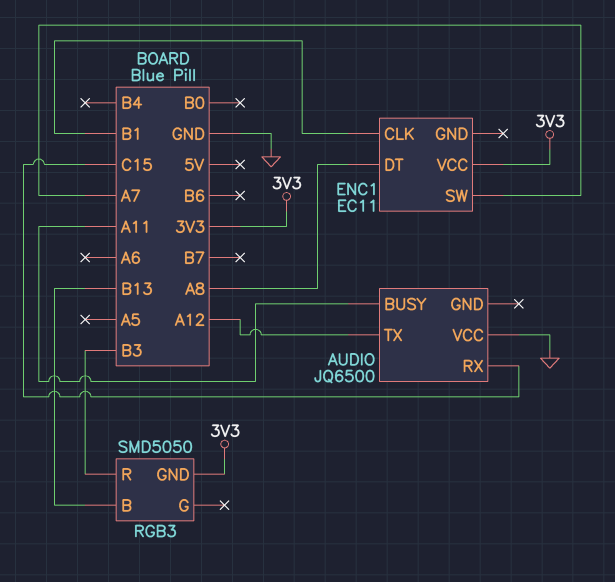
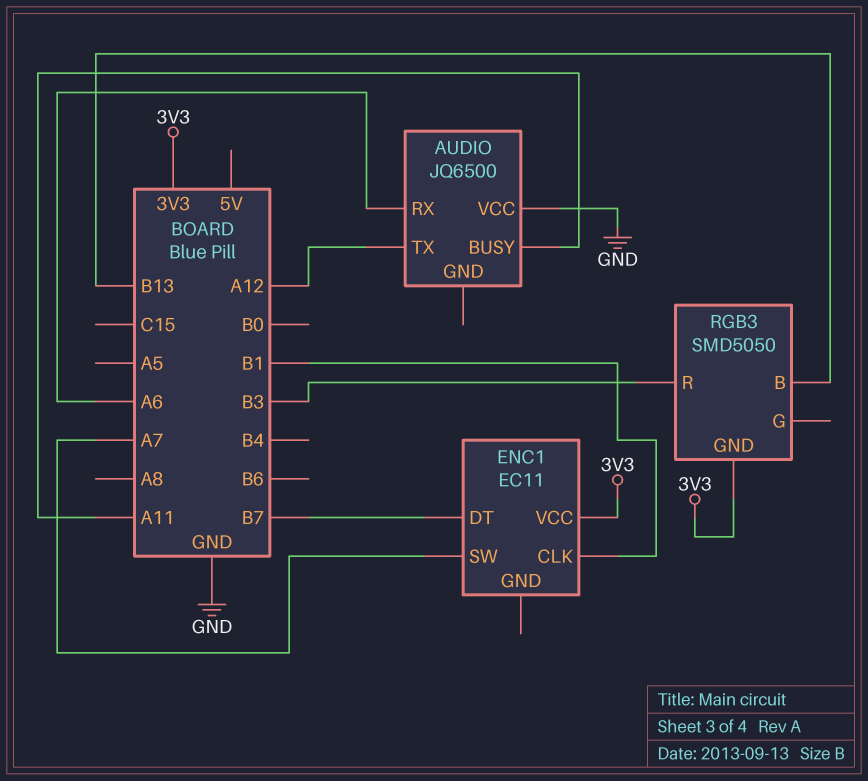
AUDIO pin RX: C15 -> A6
ENC1 pin DT: A8 -> B7

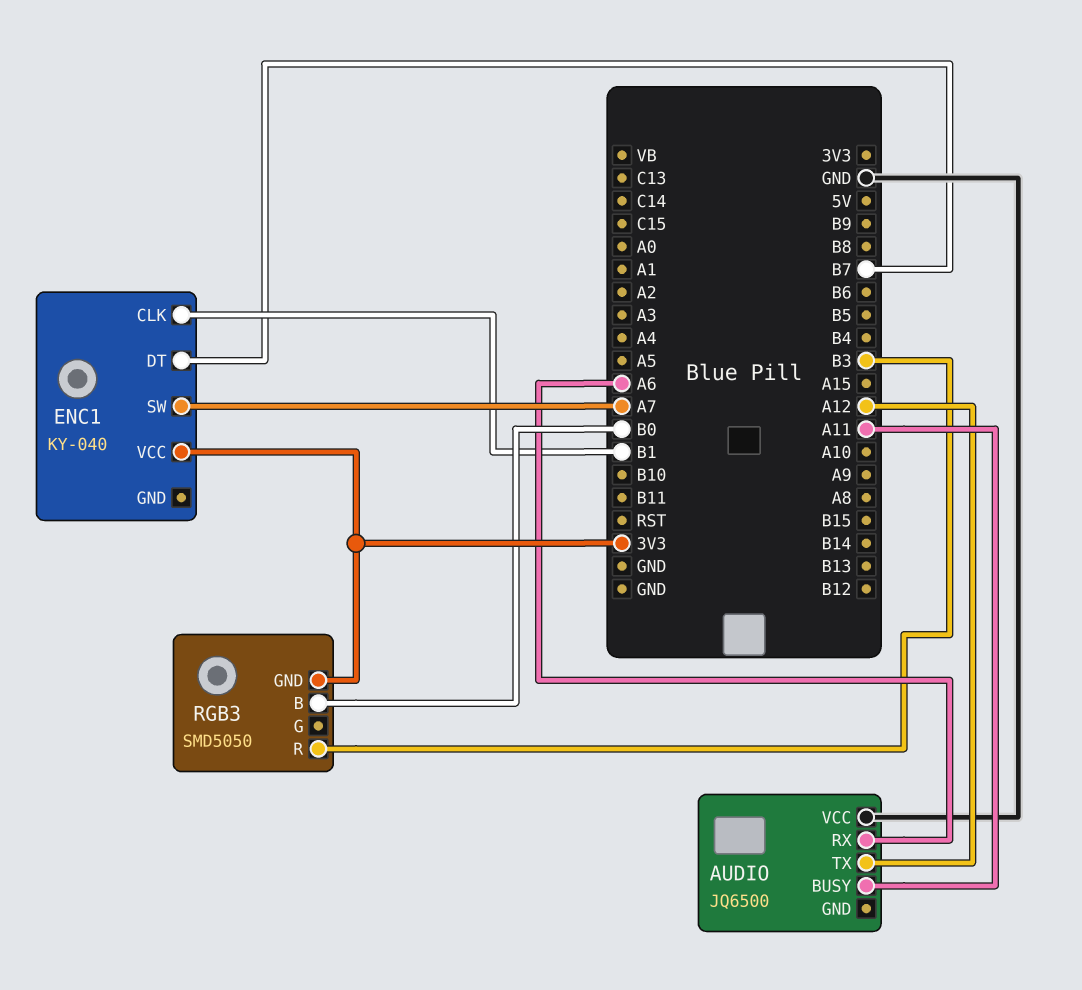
ENC1: EC11 -> KY-040
RGB3 pin B: B13 -> B0

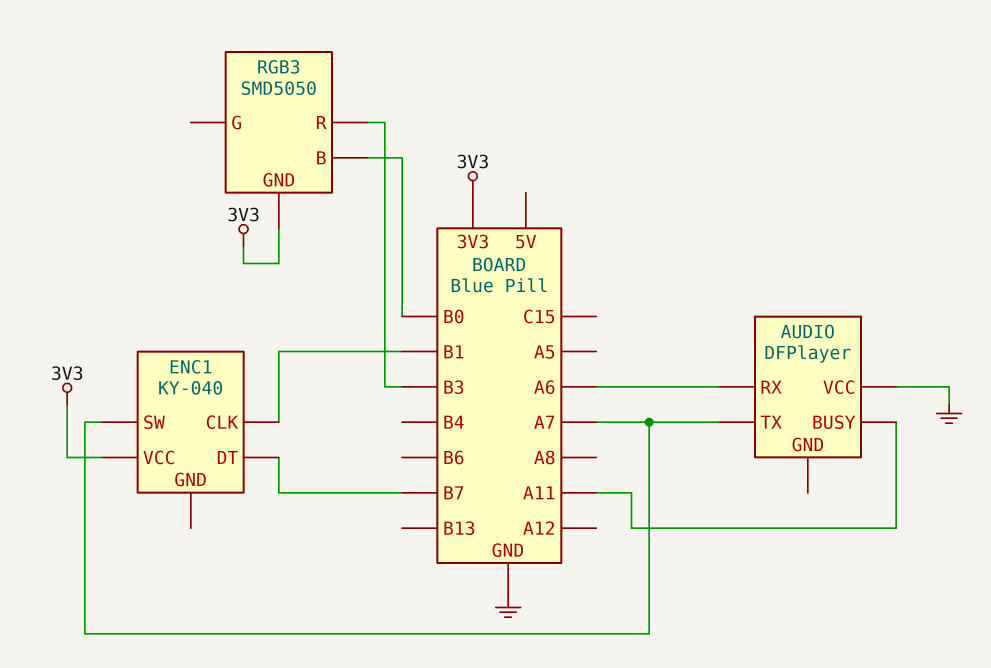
AUDIO: JQ6500 -> DFPlayer
AUDIO pin TX: A12 -> A7

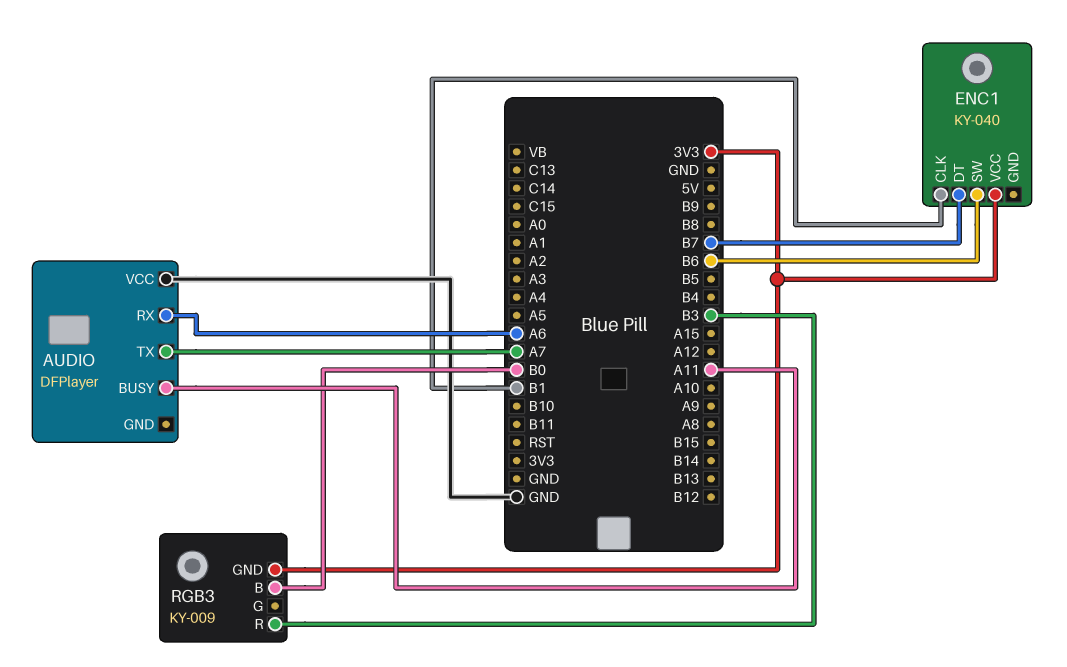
ENC1 pin SW: A7 -> B6
RGB3: SMD5050 -> KY-009

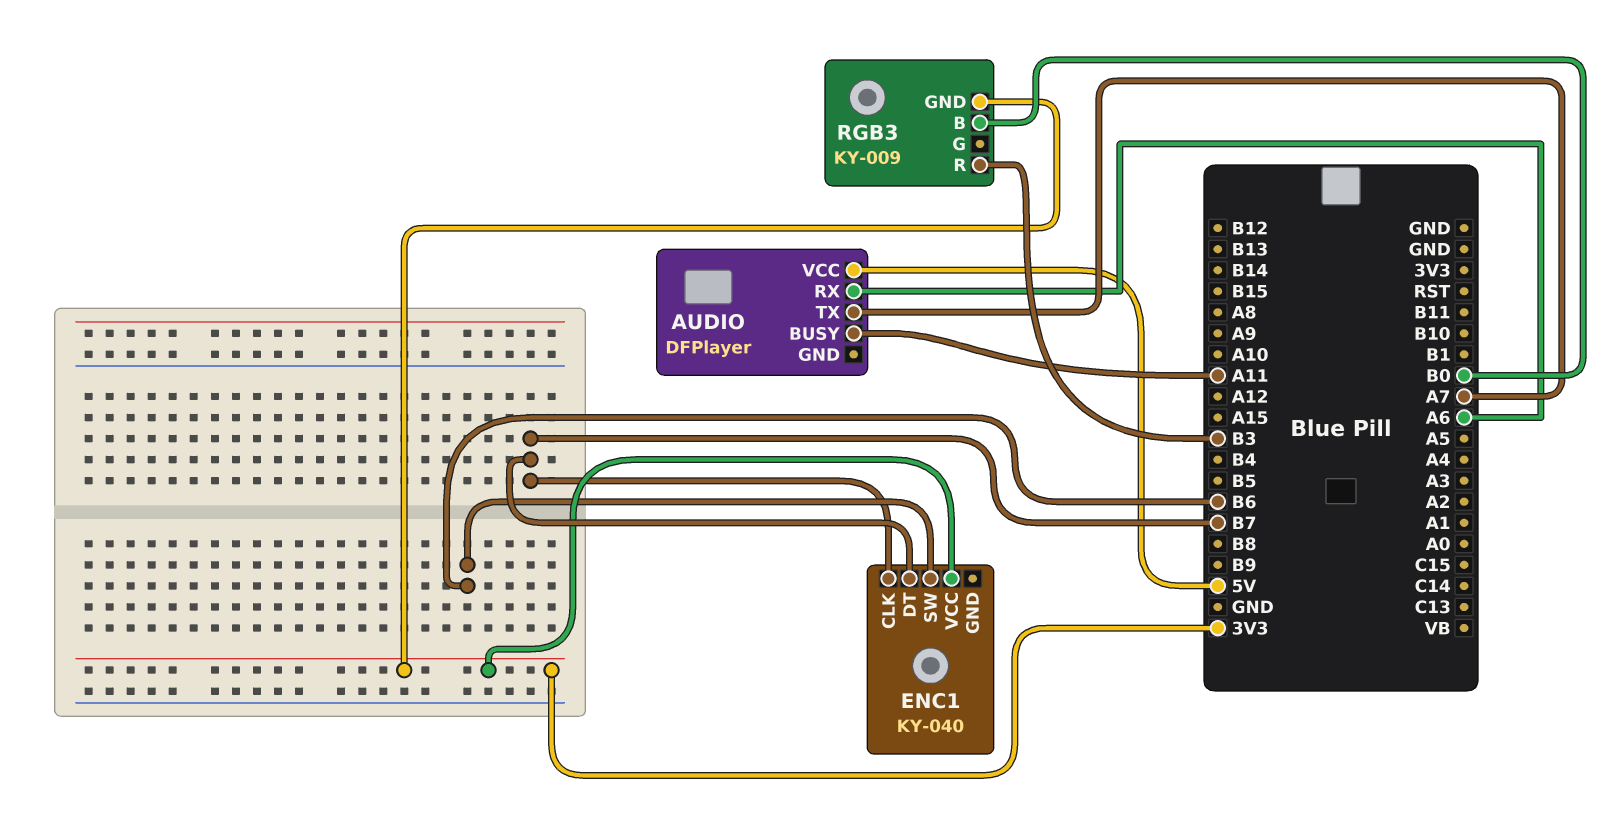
AUDIO pin VCC: GND -> 5V
ENC1 pin CLK: B1 -> B7

